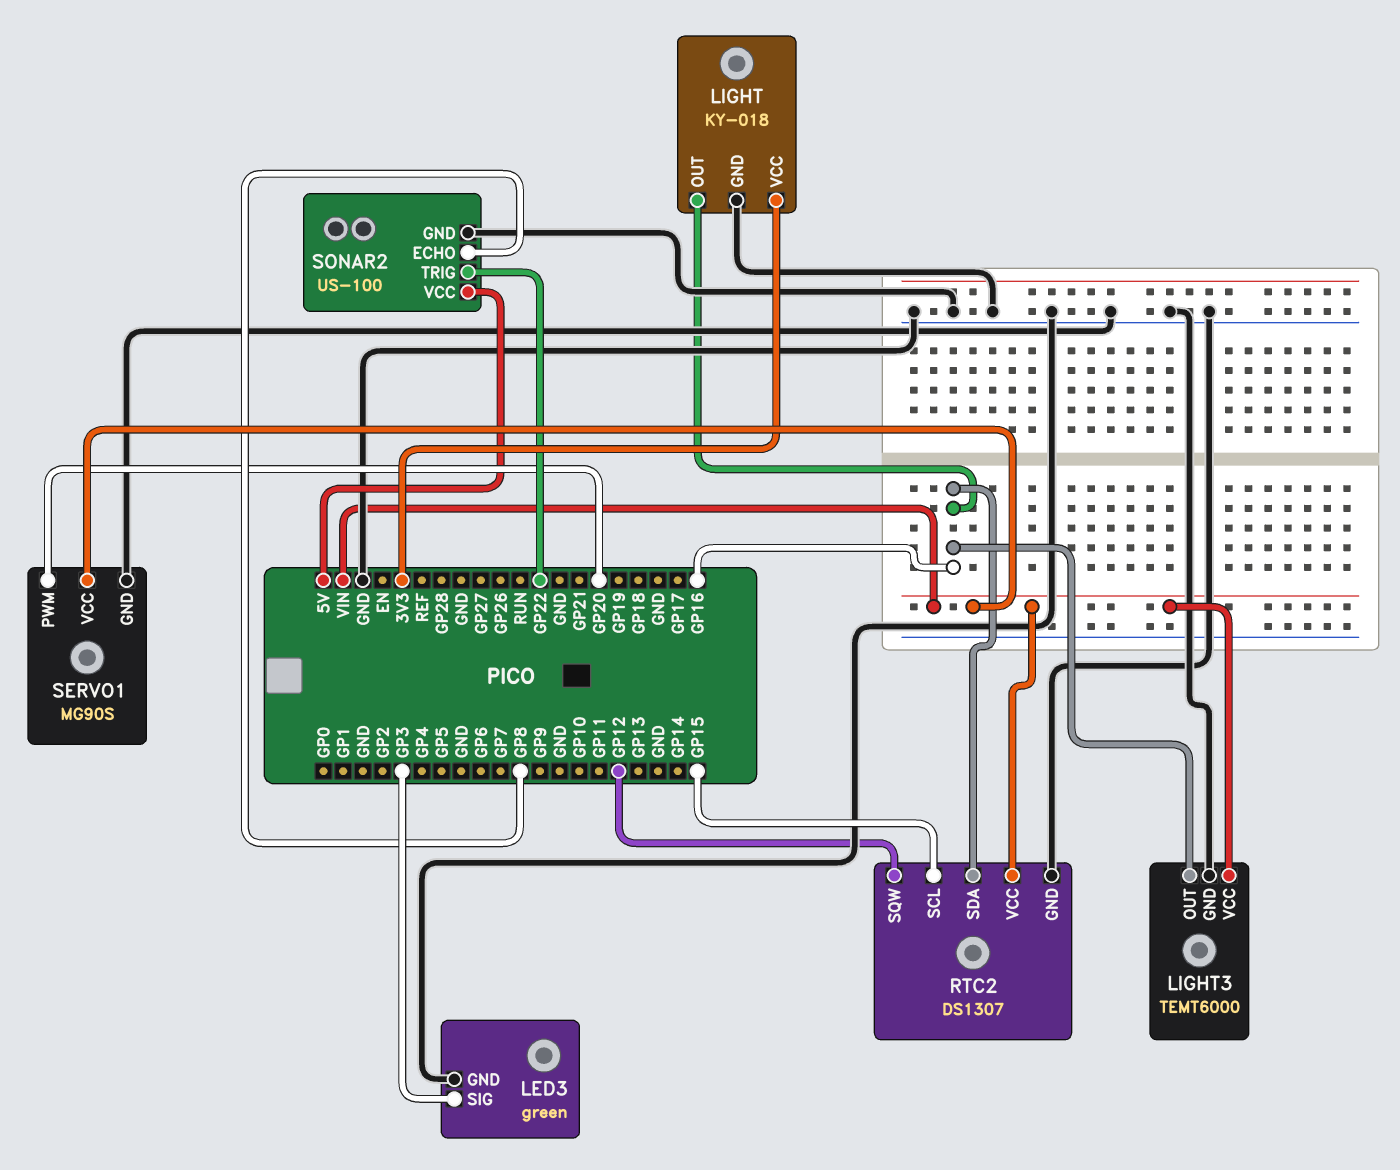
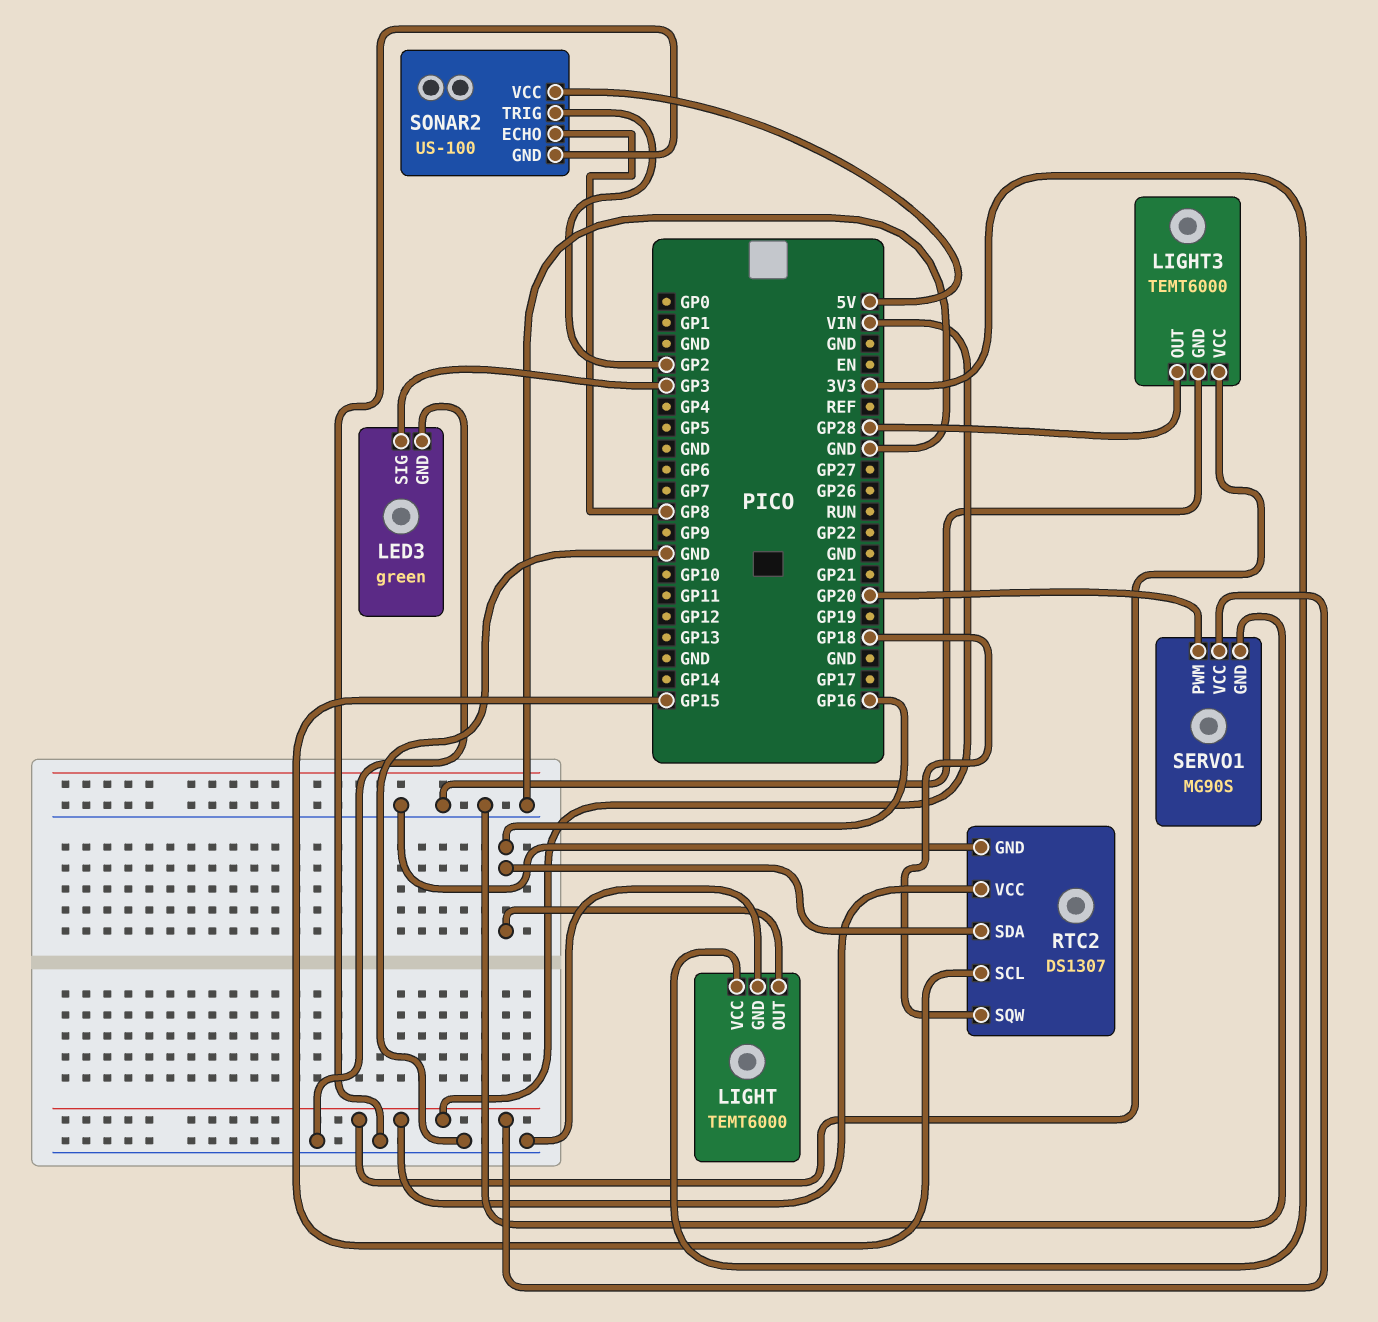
LIGHT: KY-018 -> TEMT6000
LIGHT3 pin OUT: GP16 -> GP28
RTC2 pin SQW: GP12 -> GP18
SONAR2 pin TRIG: GP22 -> GP2

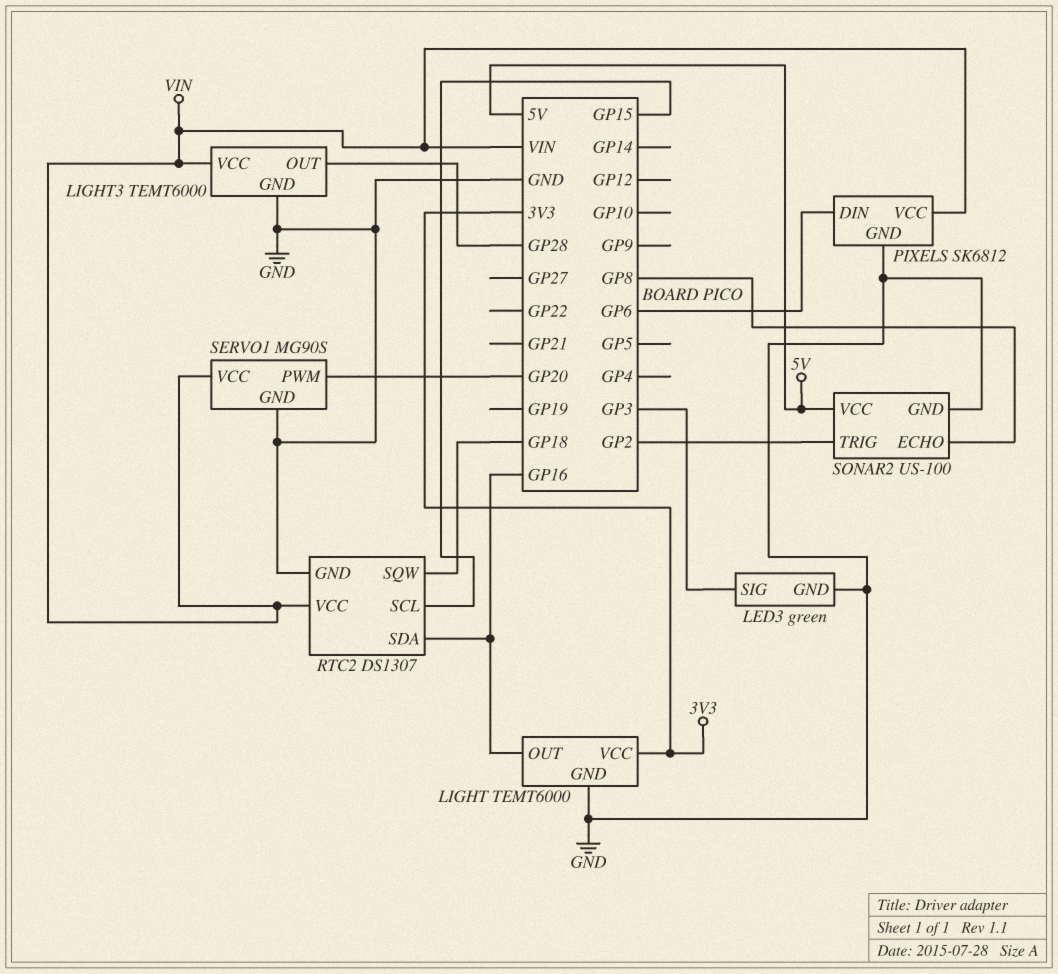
PIXELS: none -> SK6812
PIXELS pin DIN: none -> GP6
PIXELS pin GND: none -> GND
PIXELS pin VCC: none -> VIN

